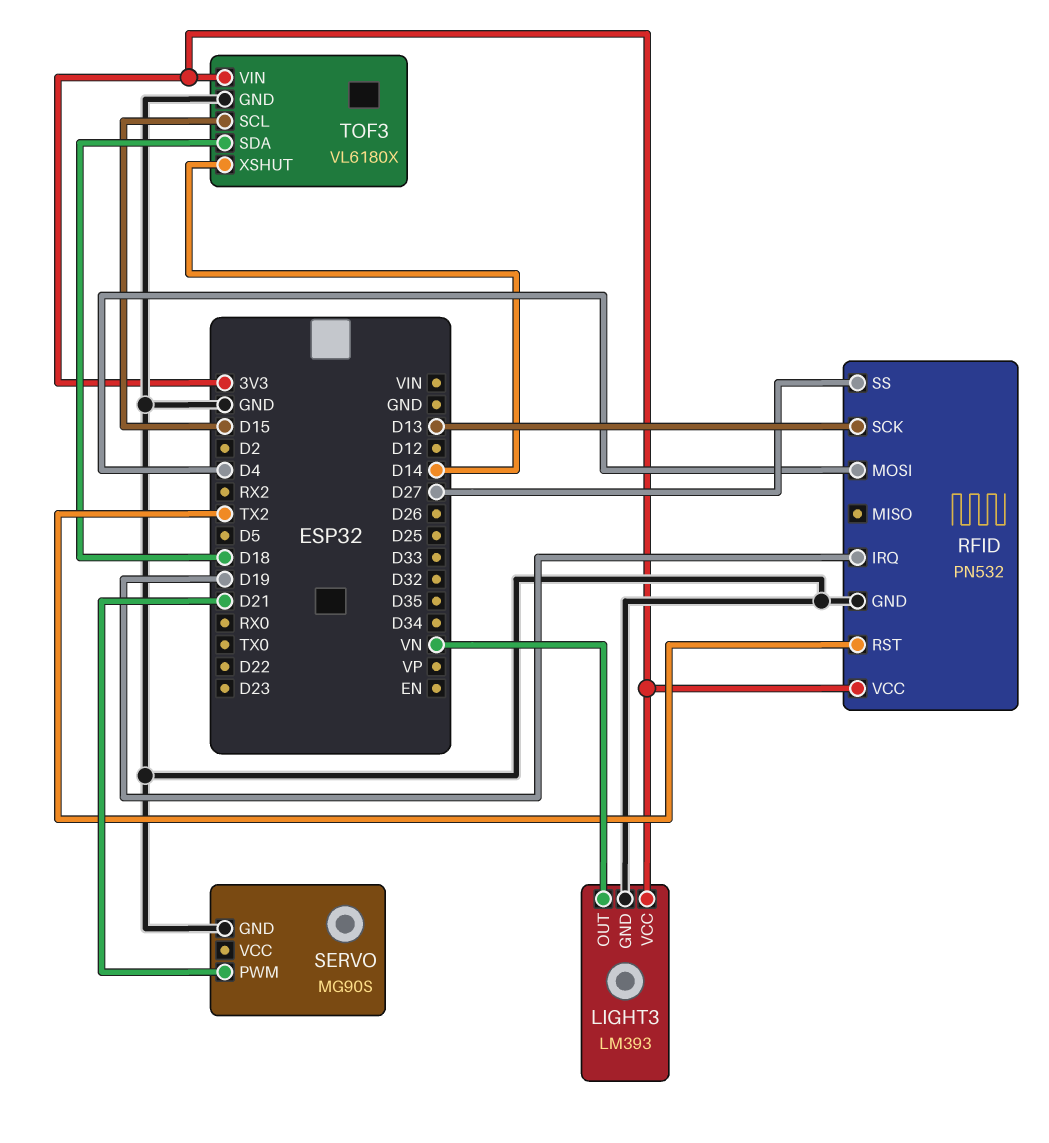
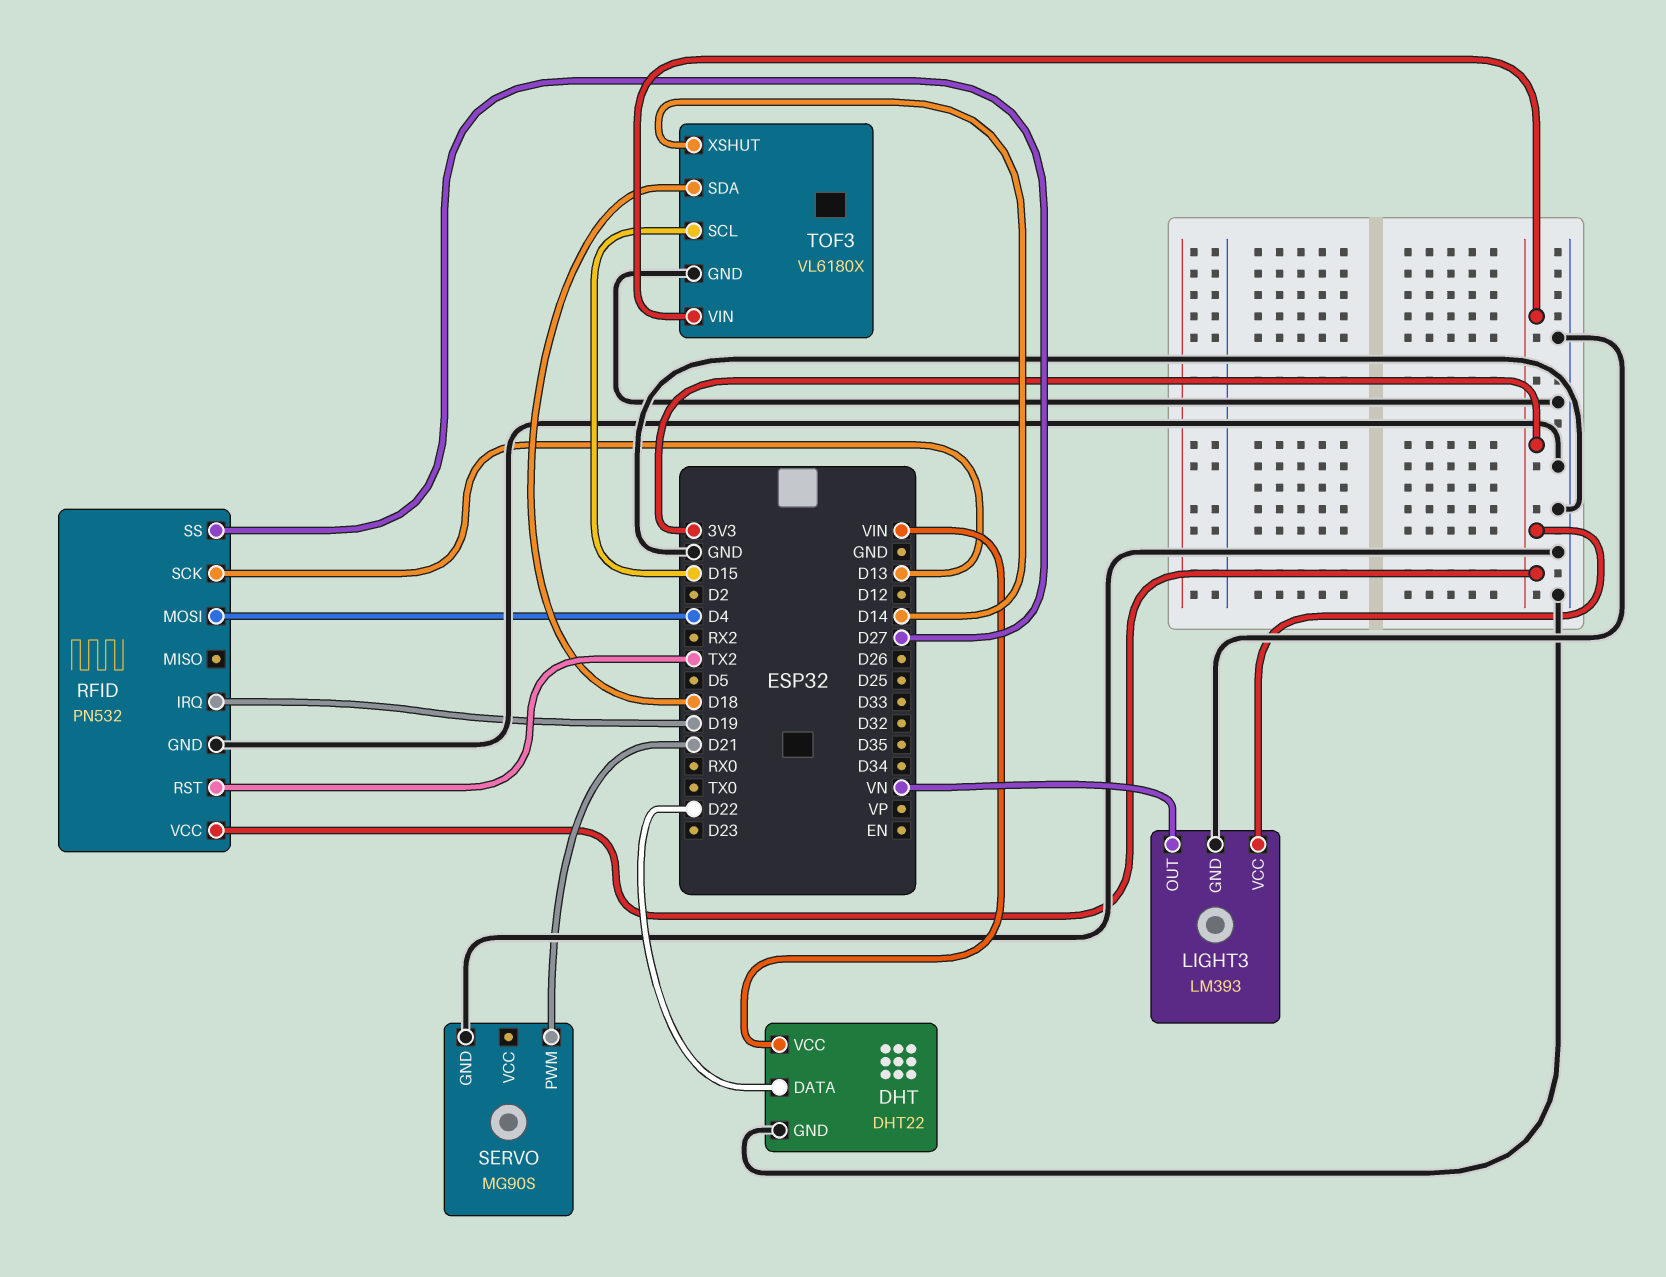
DHT: none -> DHT22
DHT pin DATA: none -> D22
DHT pin GND: none -> GND
DHT pin VCC: none -> VIN

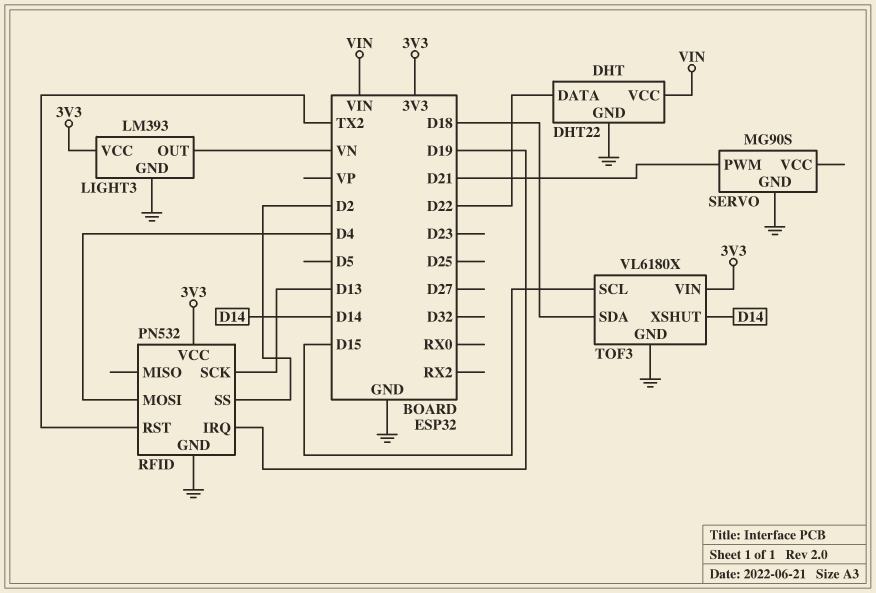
RFID pin SS: D27 -> D2

